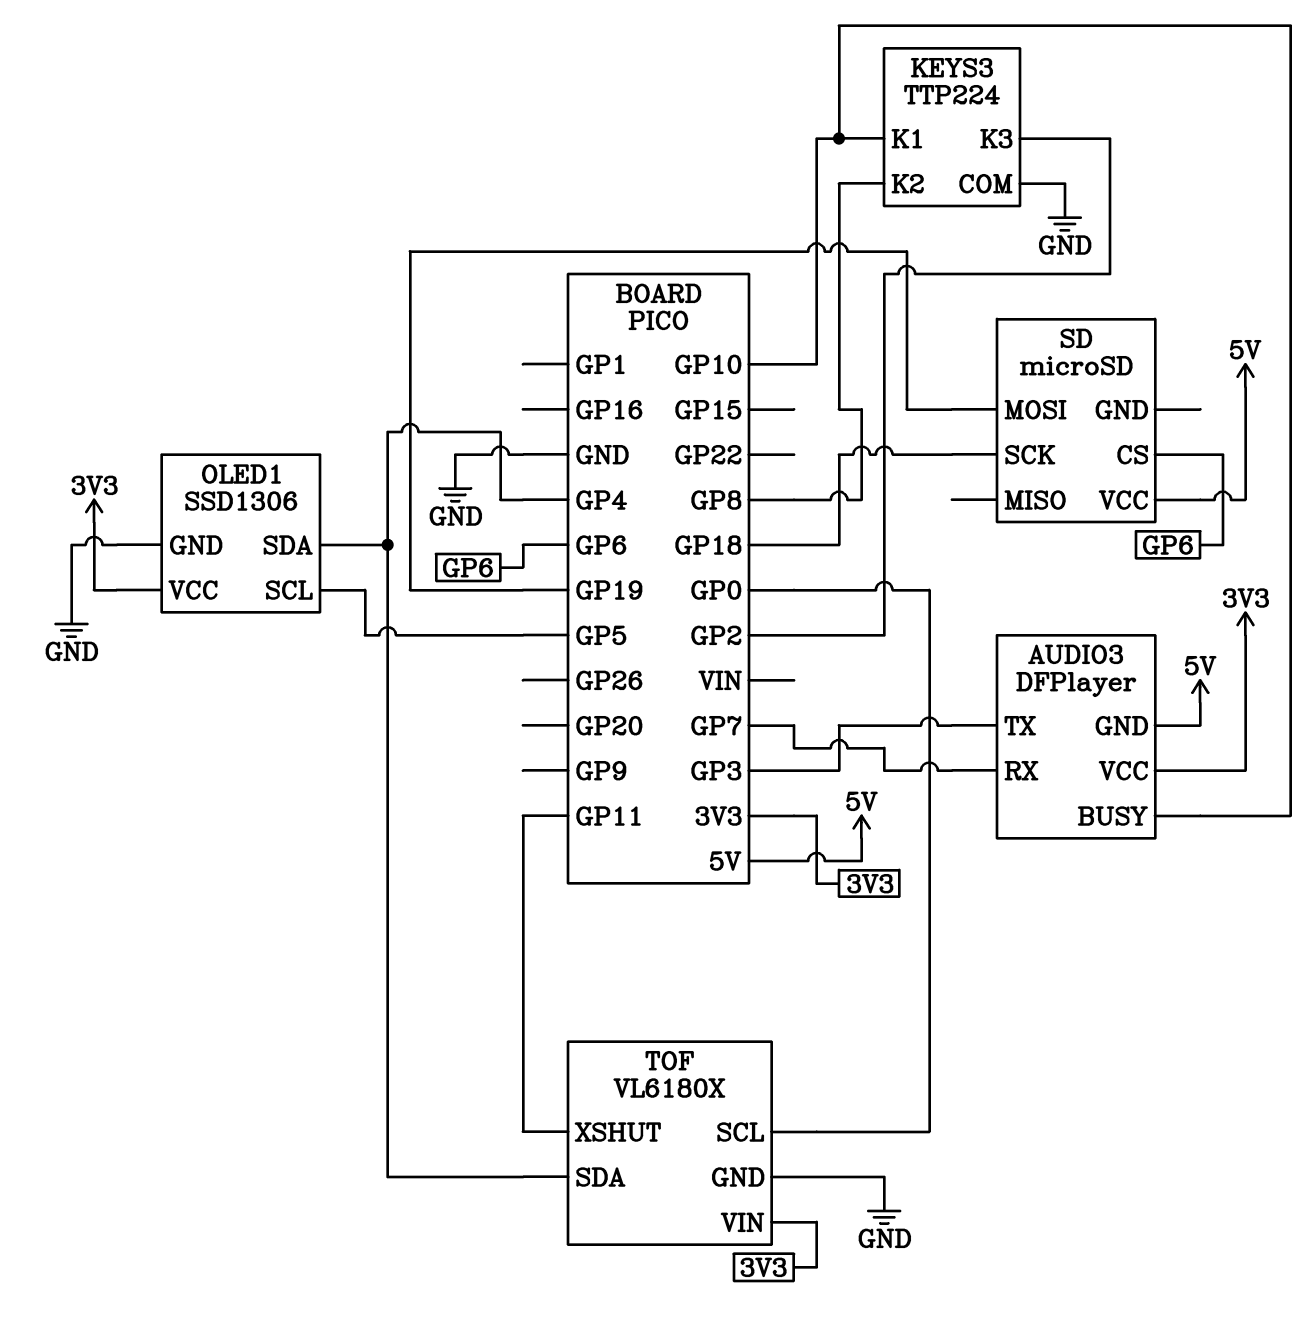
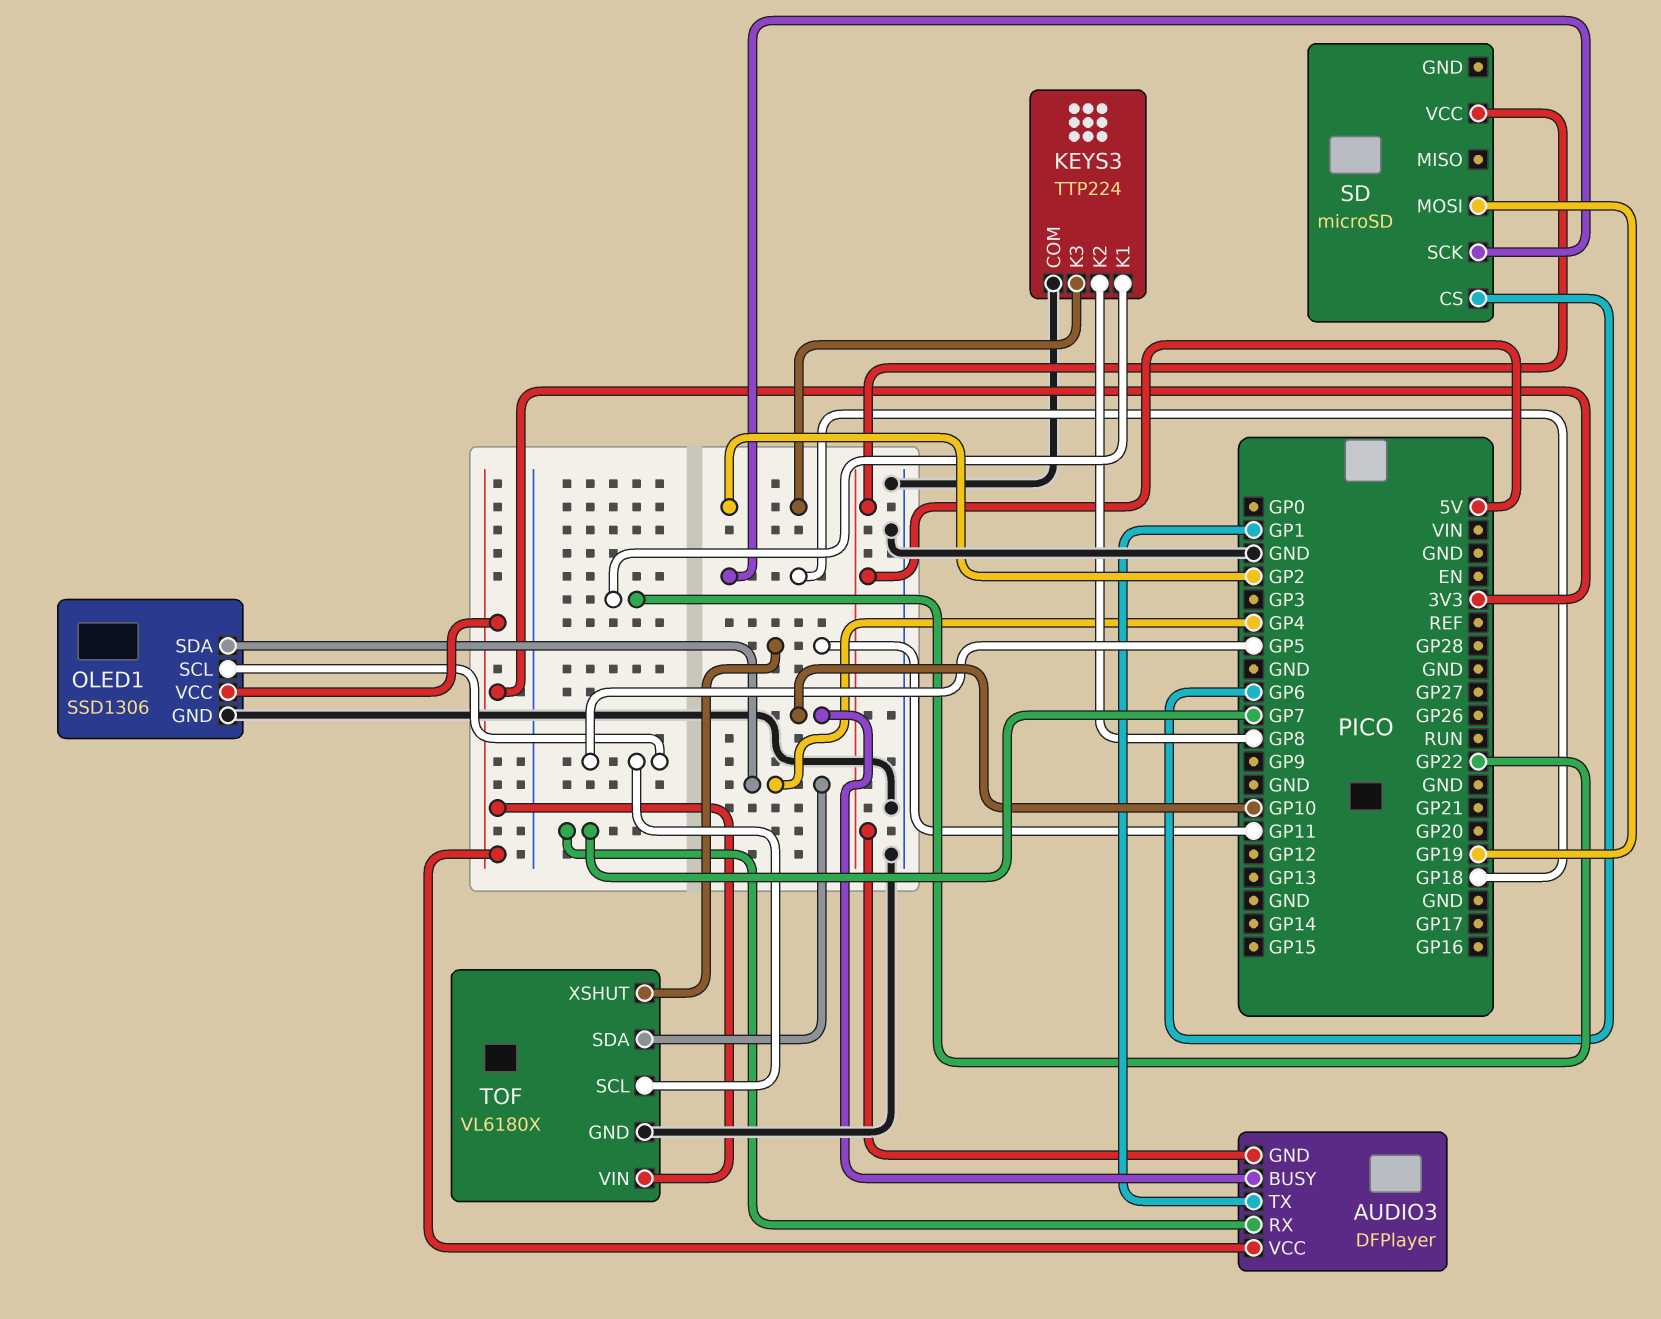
AUDIO3 pin TX: GP3 -> GP1
KEYS3 pin K1: GP10 -> GP22
TOF pin SCL: GP0 -> GP5

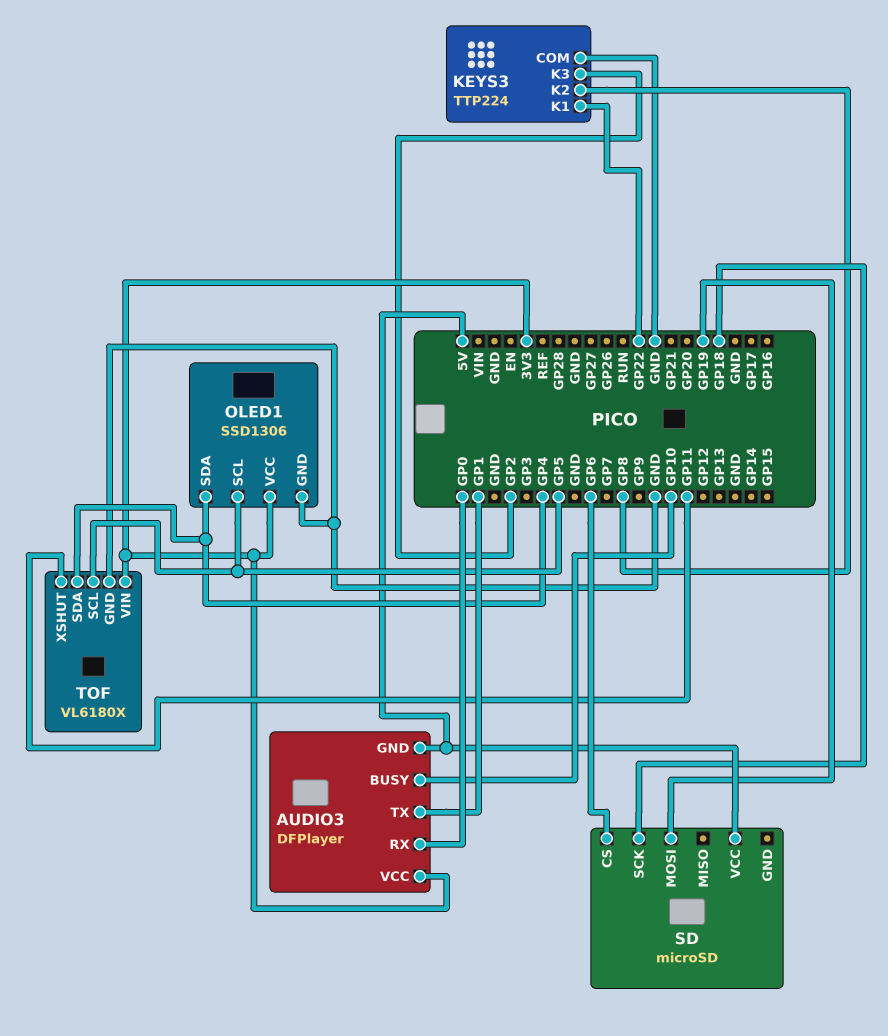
AUDIO3 pin RX: GP7 -> GP0

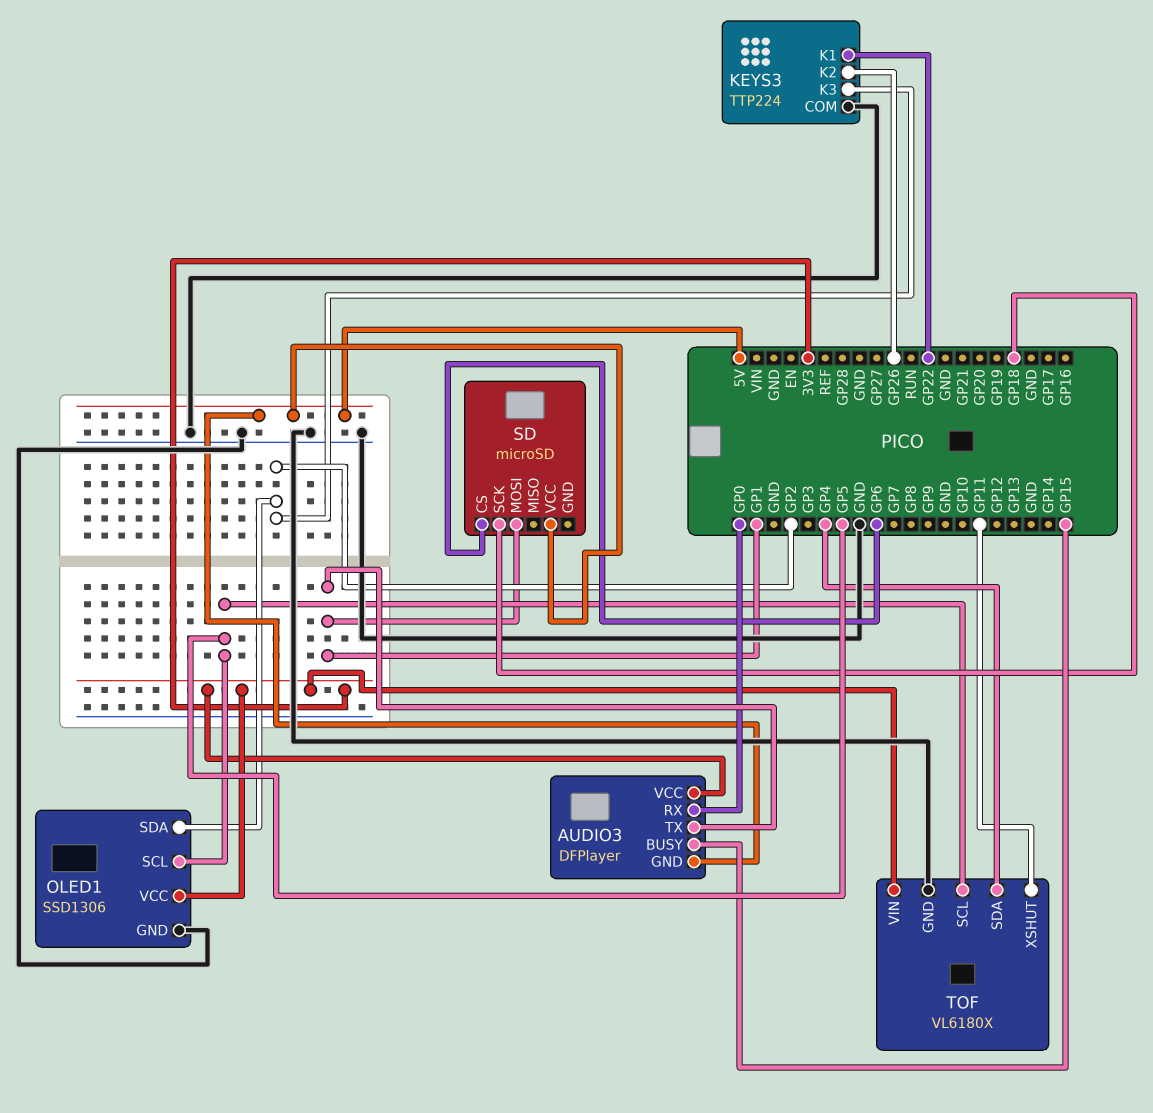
AUDIO3 pin BUSY: GP10 -> GP15
KEYS3 pin K2: GP8 -> GP26
OLED1 pin SDA: GP4 -> GP2
SD pin MOSI: GP19 -> GP1

